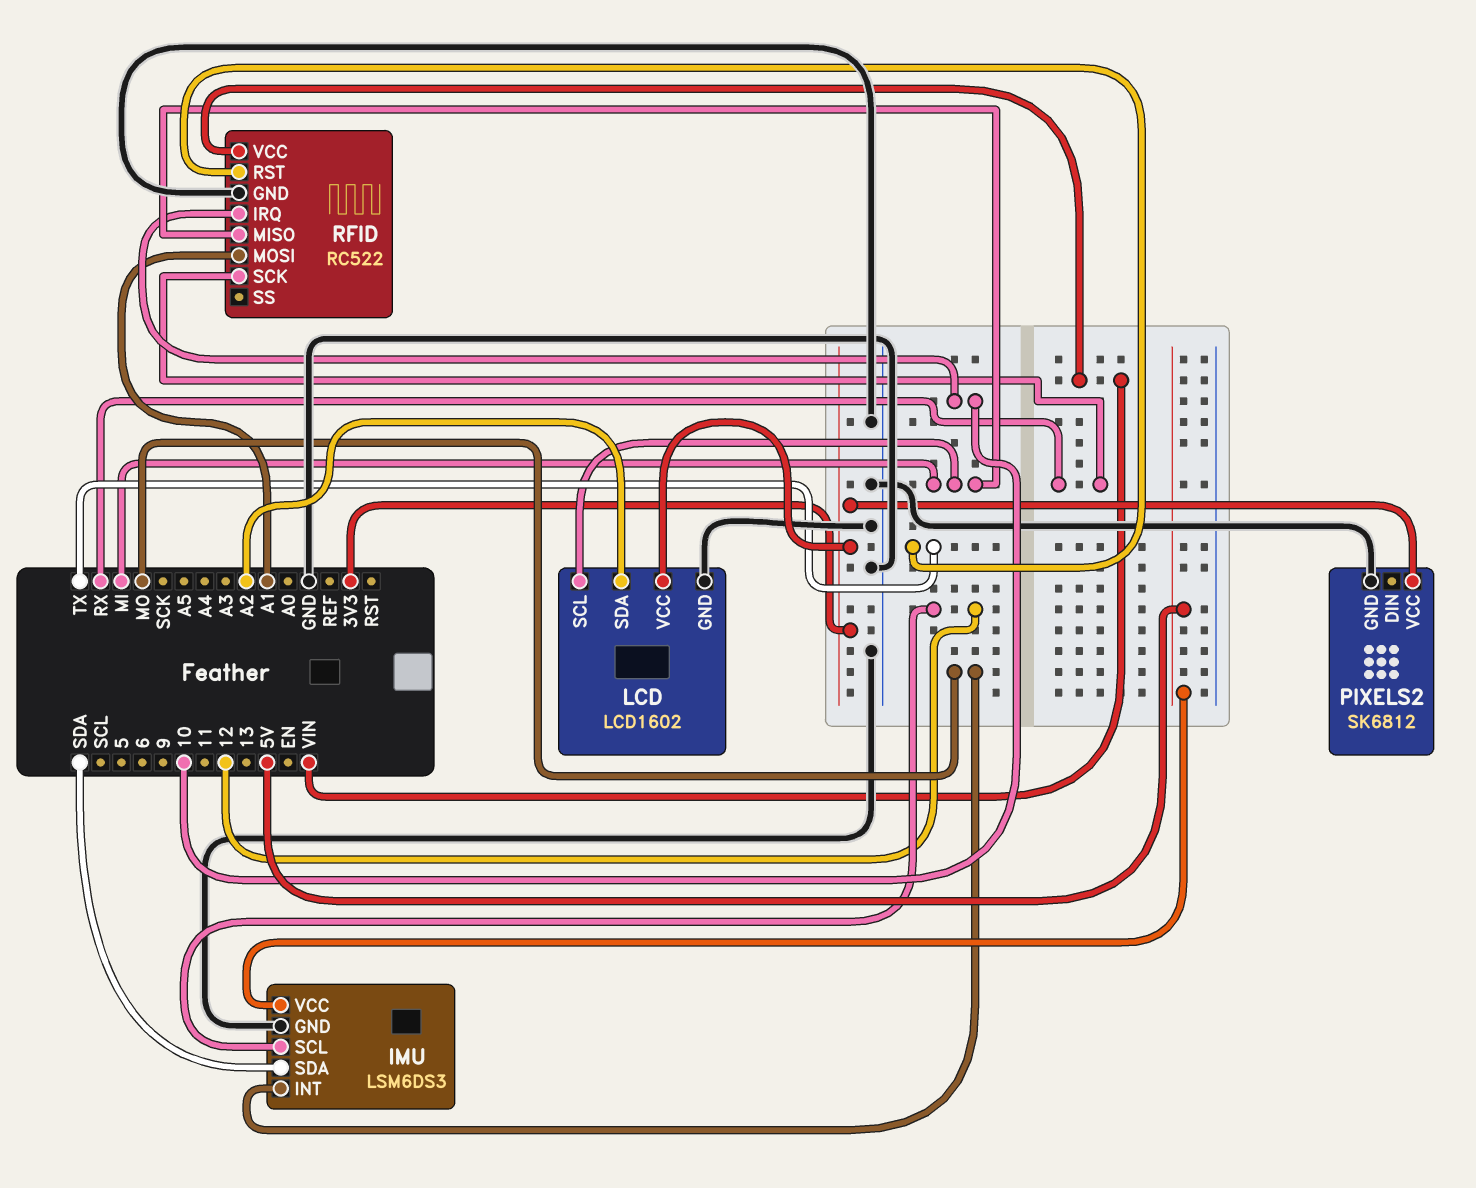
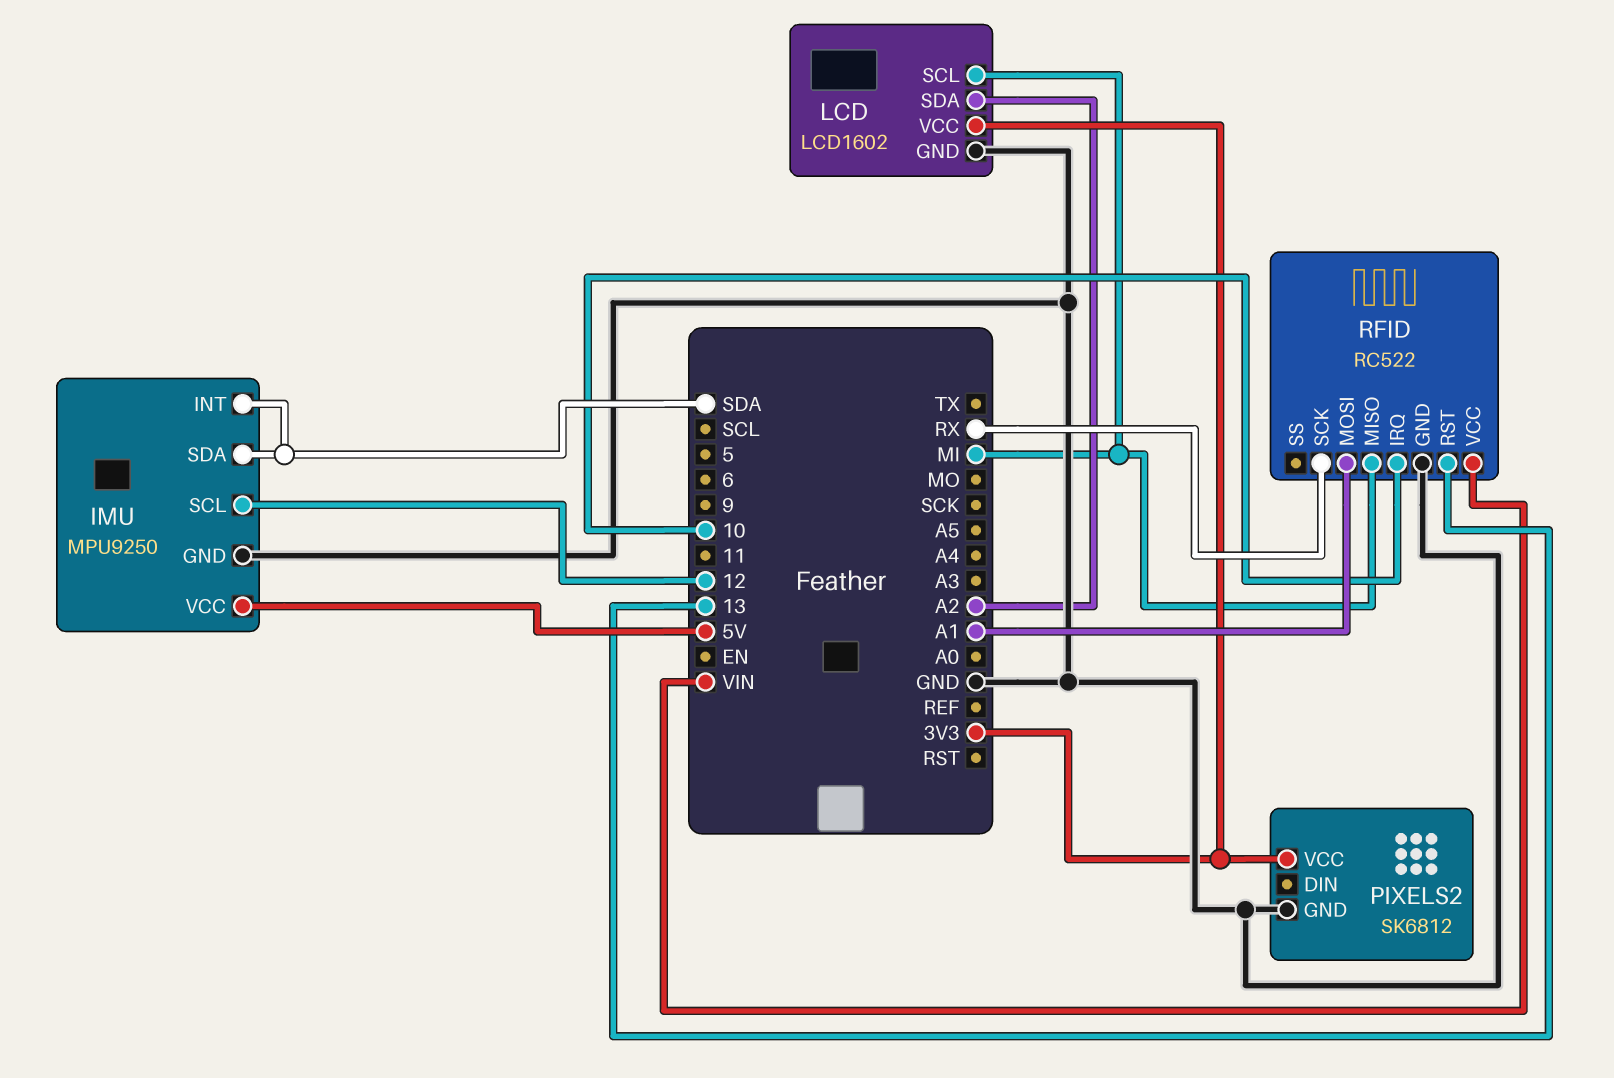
IMU: LSM6DS3 -> MPU9250
IMU pin INT: MO -> SDA
RFID pin RST: TX -> 13

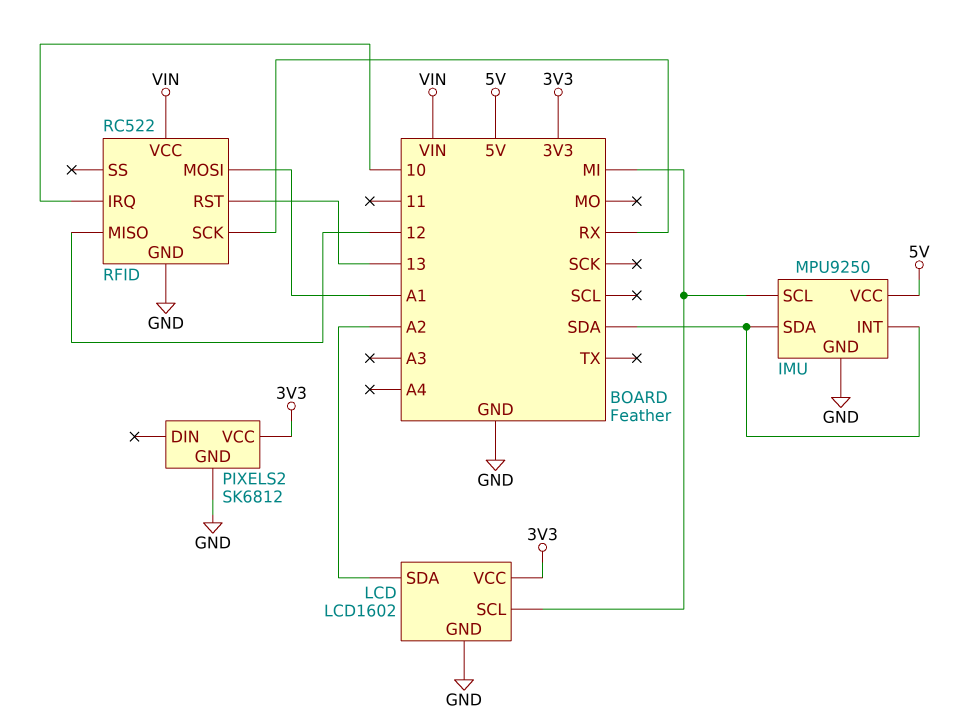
IMU pin SCL: 12 -> MI
RFID pin MISO: MI -> 12

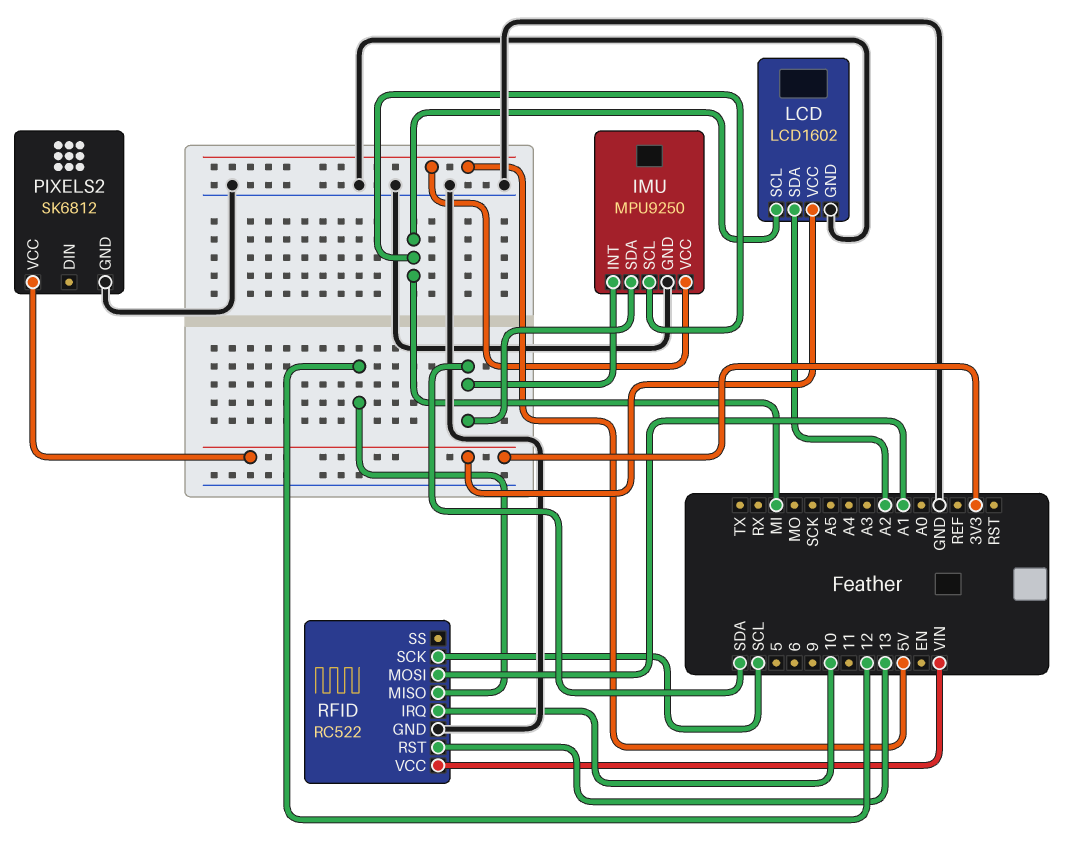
RFID pin SCK: RX -> SCL

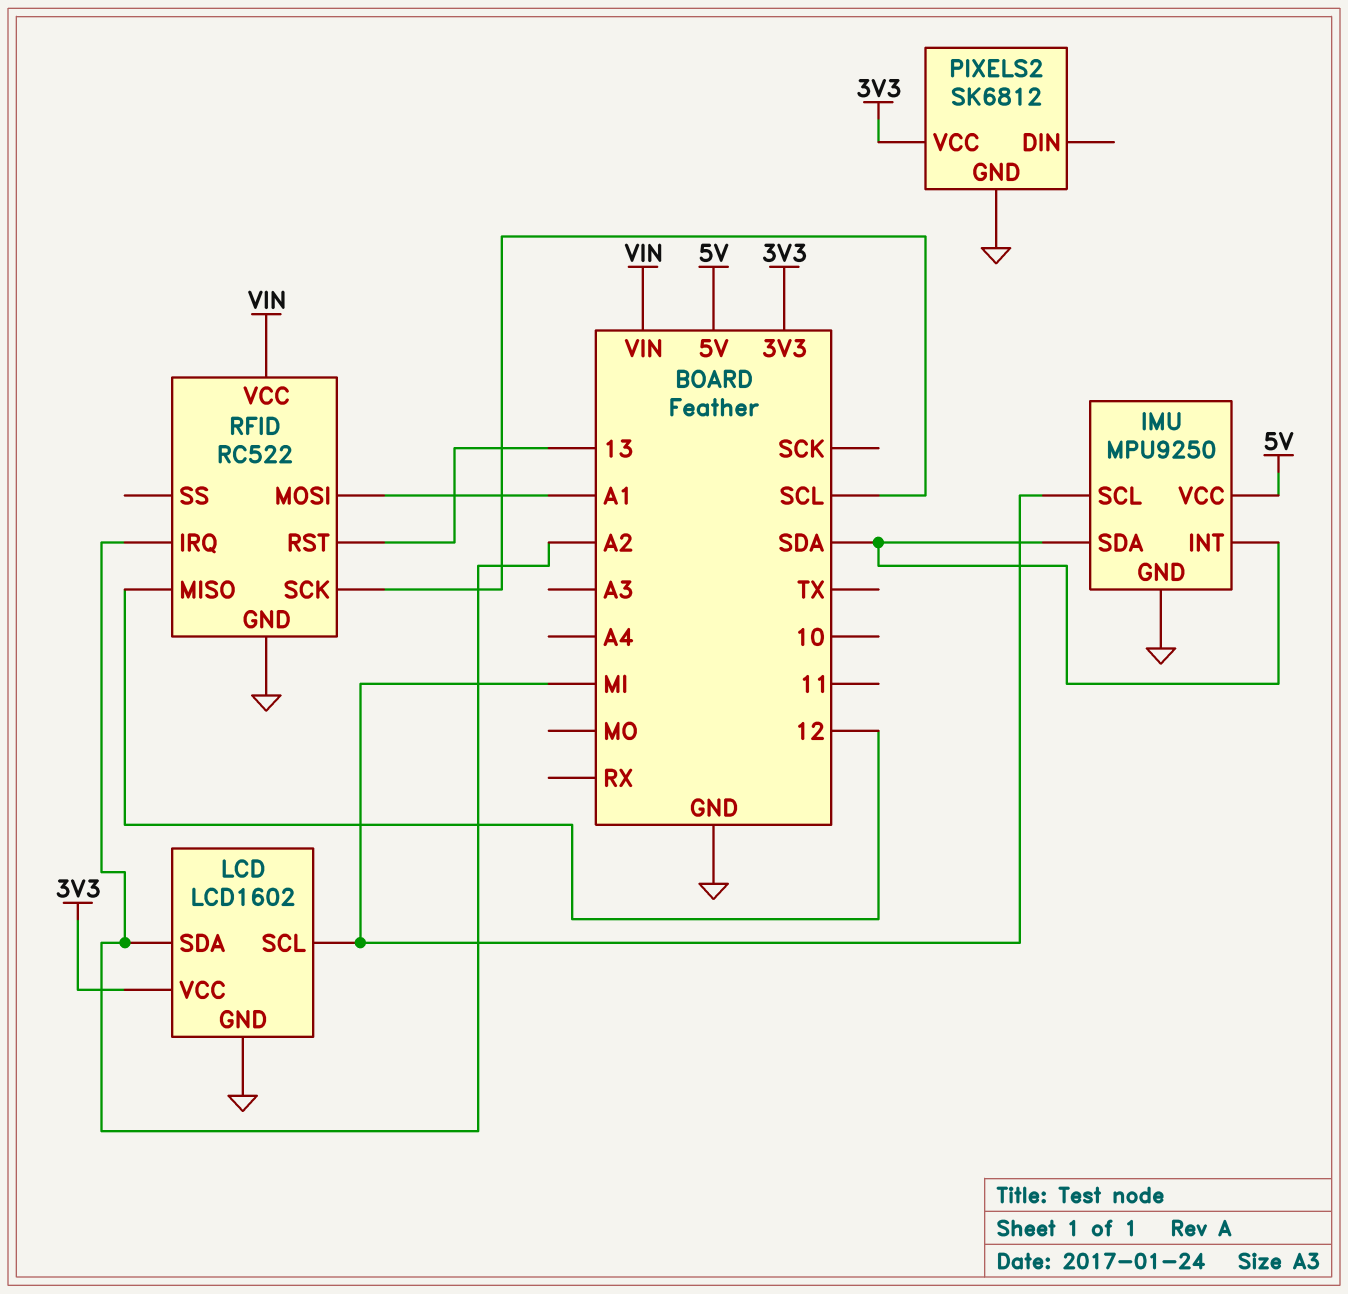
RFID pin IRQ: 10 -> A2

